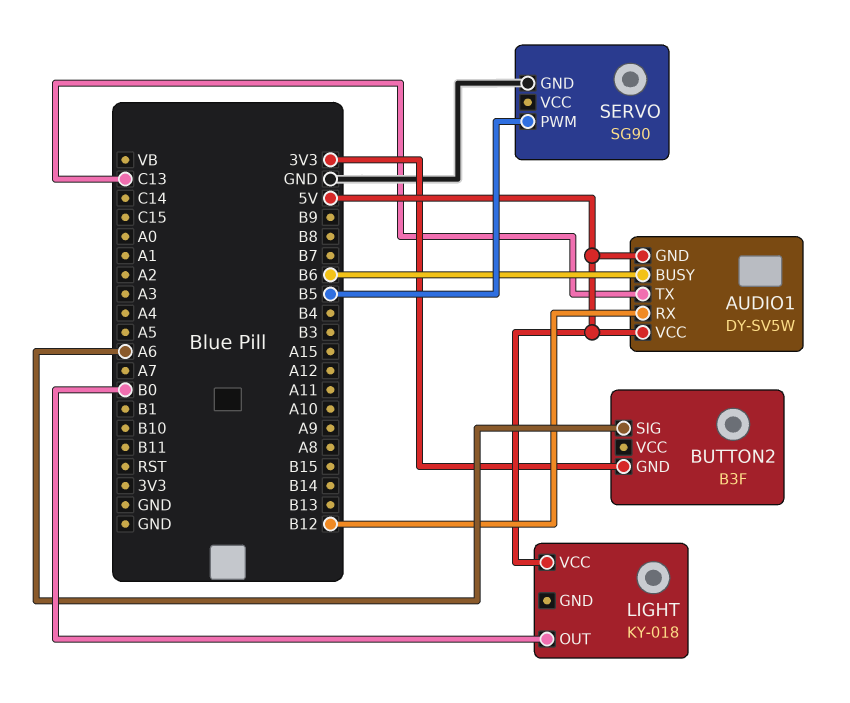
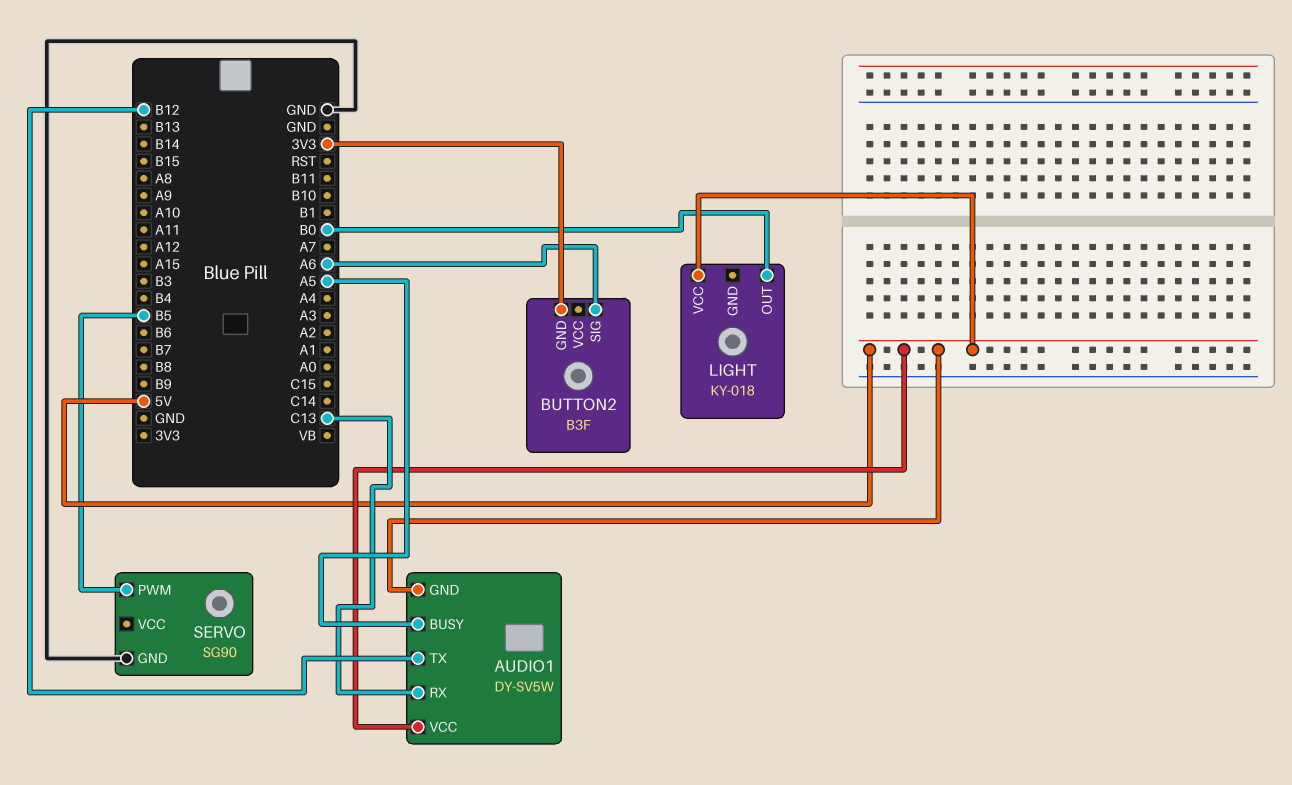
AUDIO1 pin BUSY: B6 -> A5
AUDIO1 pin RX: B12 -> C13
AUDIO1 pin TX: C13 -> B12

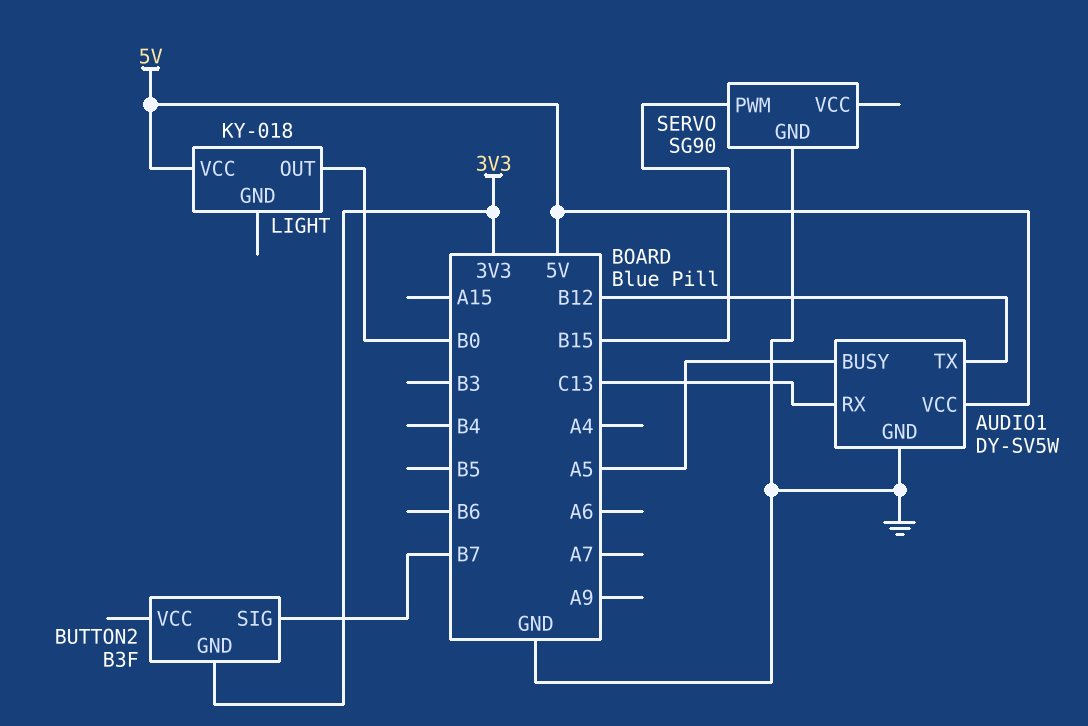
AUDIO1 pin GND: 5V -> GND
BUTTON2 pin SIG: A6 -> B7
SERVO pin PWM: B5 -> B15

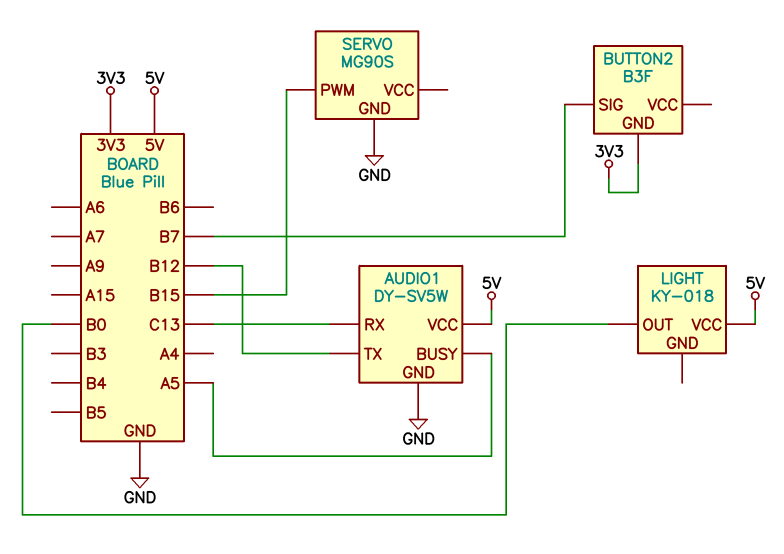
SERVO: SG90 -> MG90S

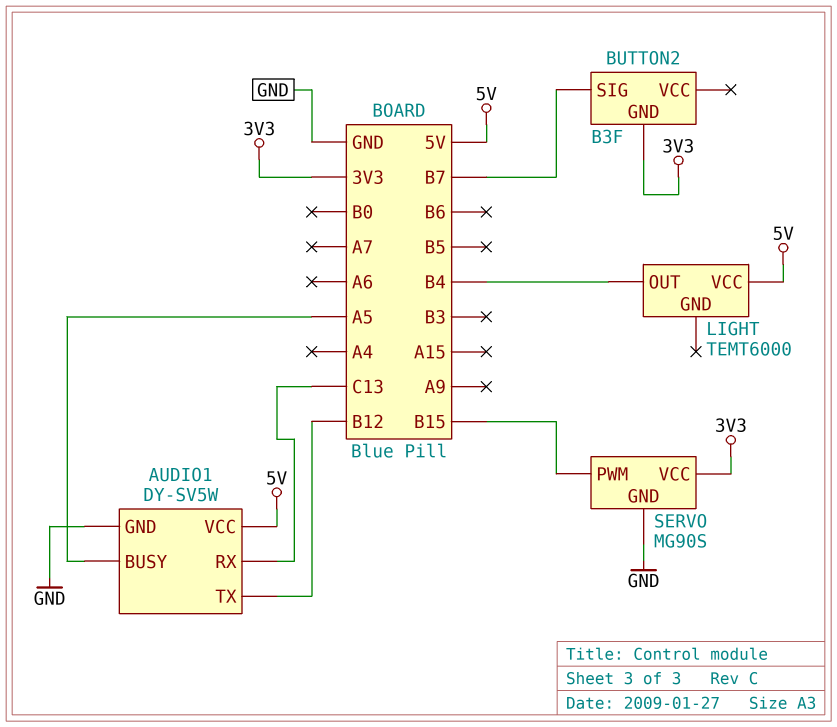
LIGHT: KY-018 -> TEMT6000
LIGHT pin OUT: B0 -> B4
SERVO pin VCC: none -> 3V3

